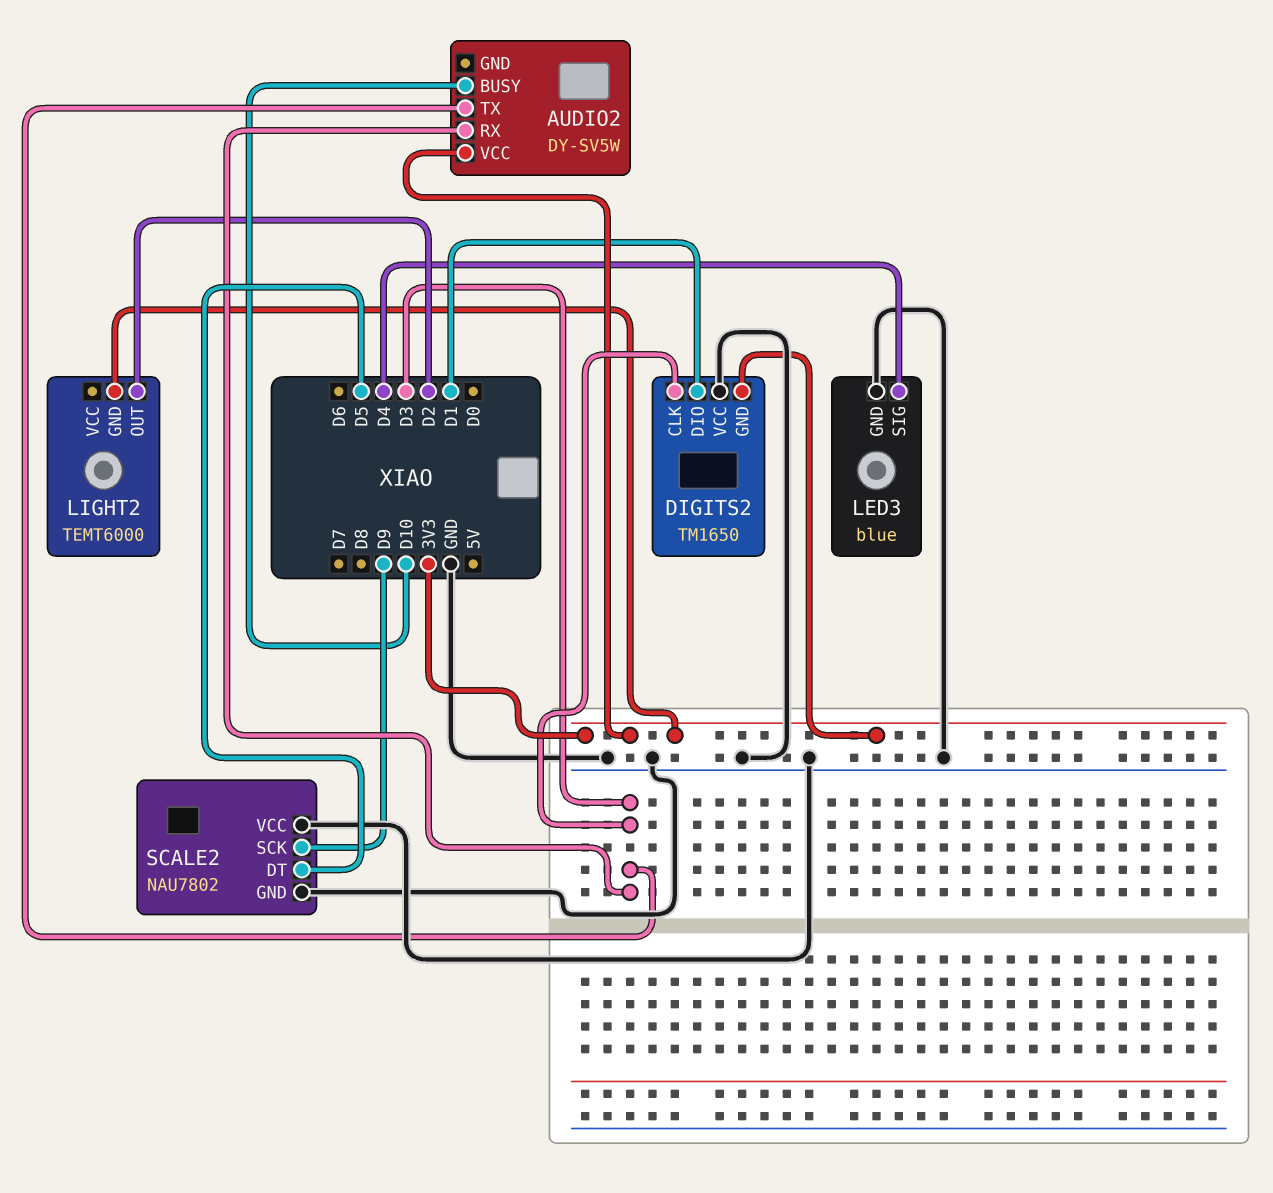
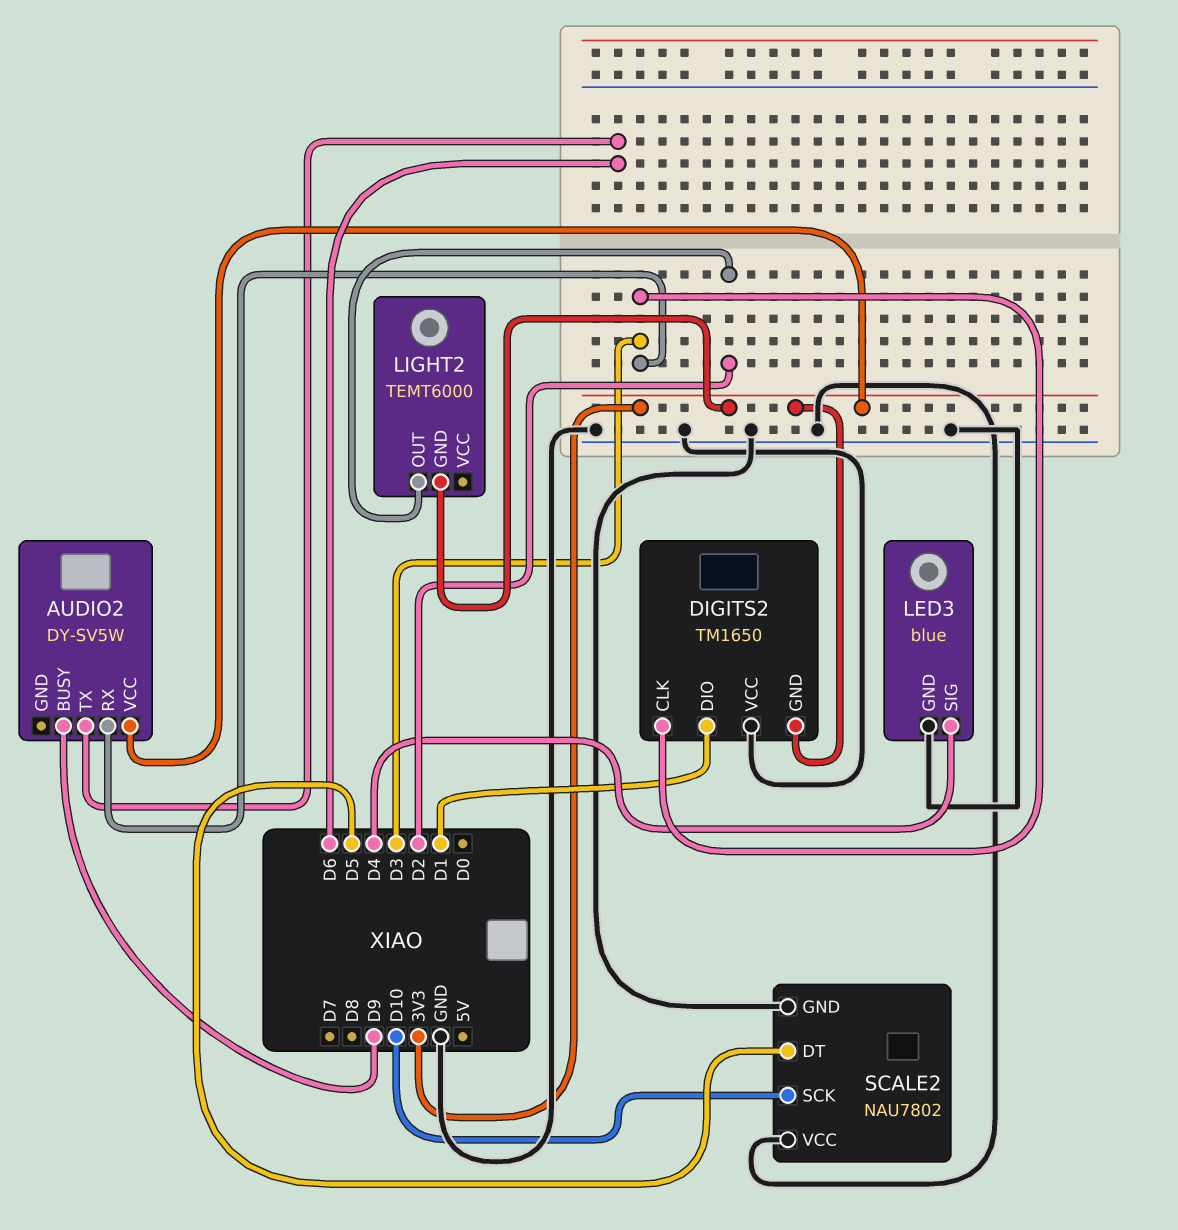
AUDIO2 pin BUSY: D10 -> D9
AUDIO2 pin TX: D3 -> D6
SCALE2 pin SCK: D9 -> D10

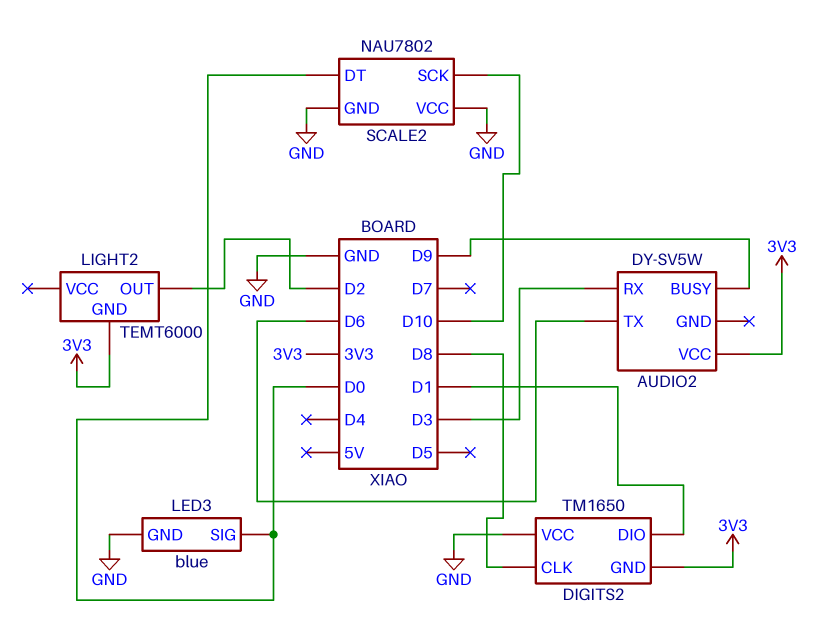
DIGITS2 pin CLK: D3 -> D8
LED3 pin SIG: D4 -> D0
SCALE2 pin DT: D5 -> D0

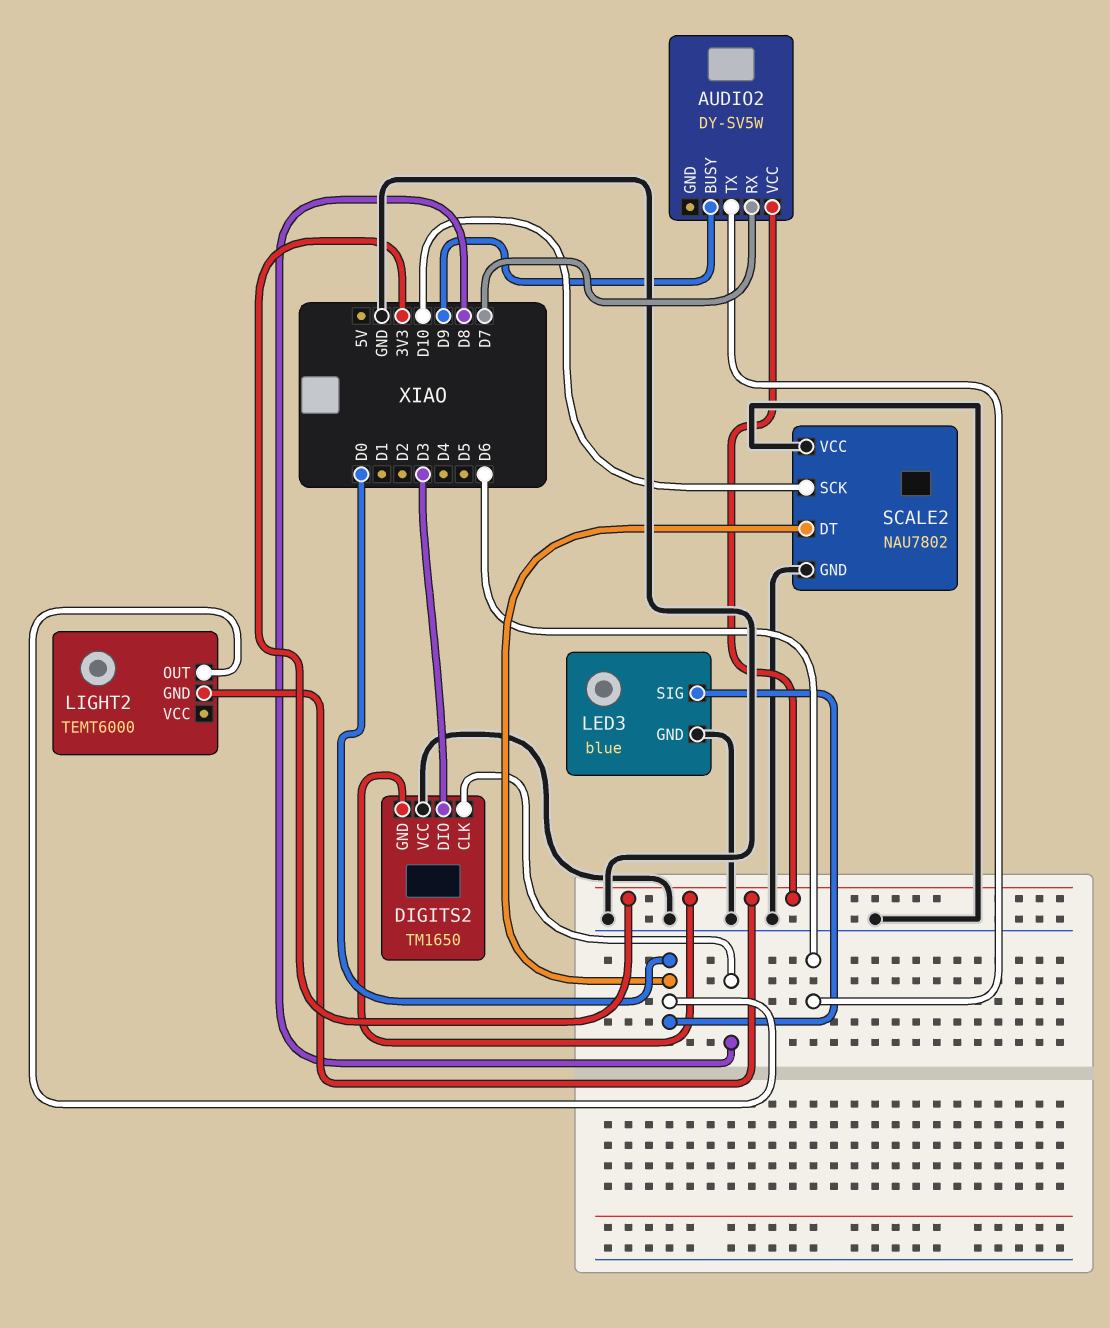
AUDIO2 pin RX: D3 -> D7
DIGITS2 pin DIO: D1 -> D3
LIGHT2 pin OUT: D2 -> D0

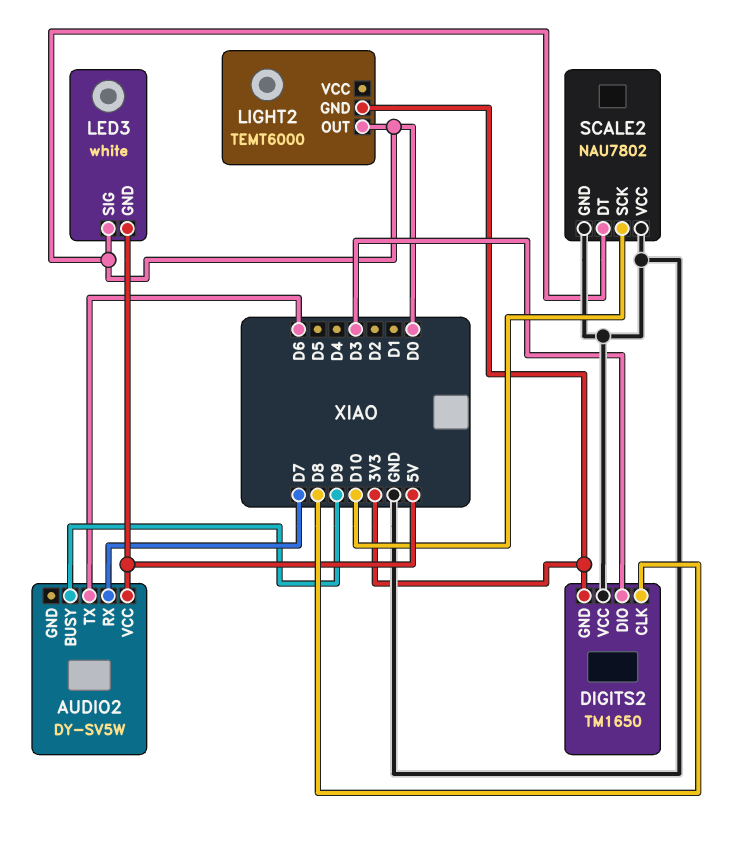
AUDIO2 pin VCC: 3V3 -> 5V
LED3: blue -> white
LED3 pin GND: GND -> 5V

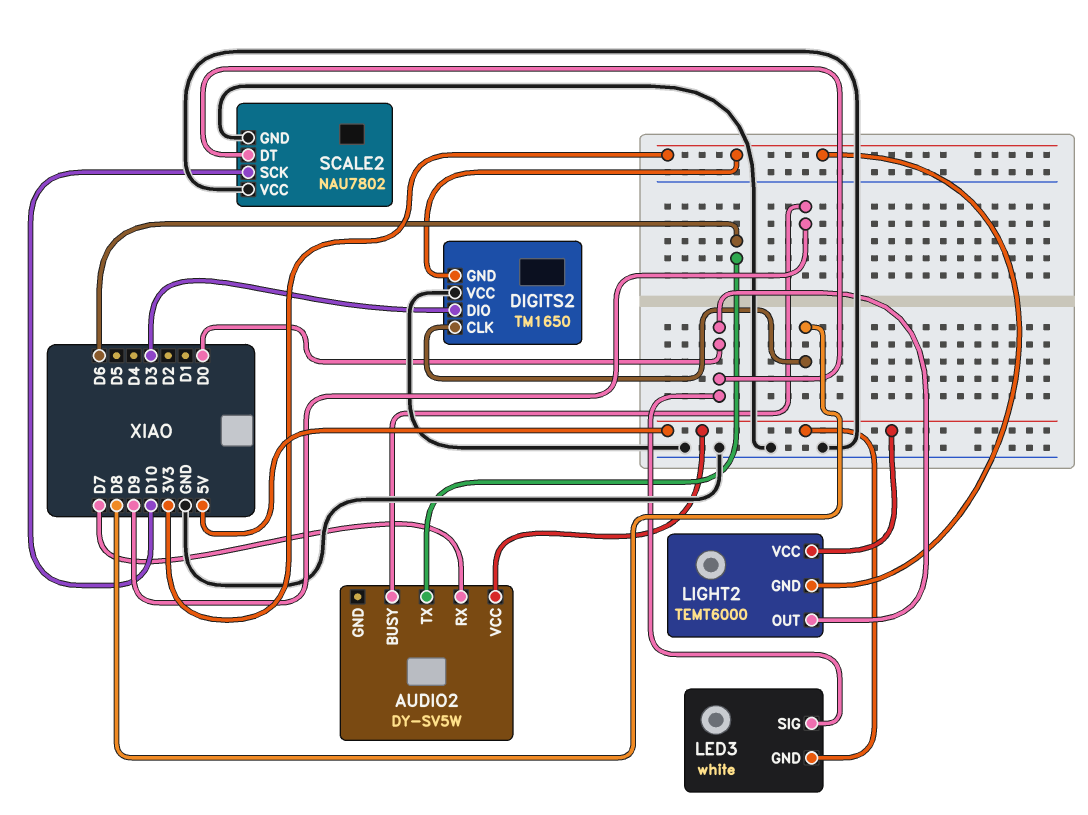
LIGHT2 pin VCC: none -> 5V

